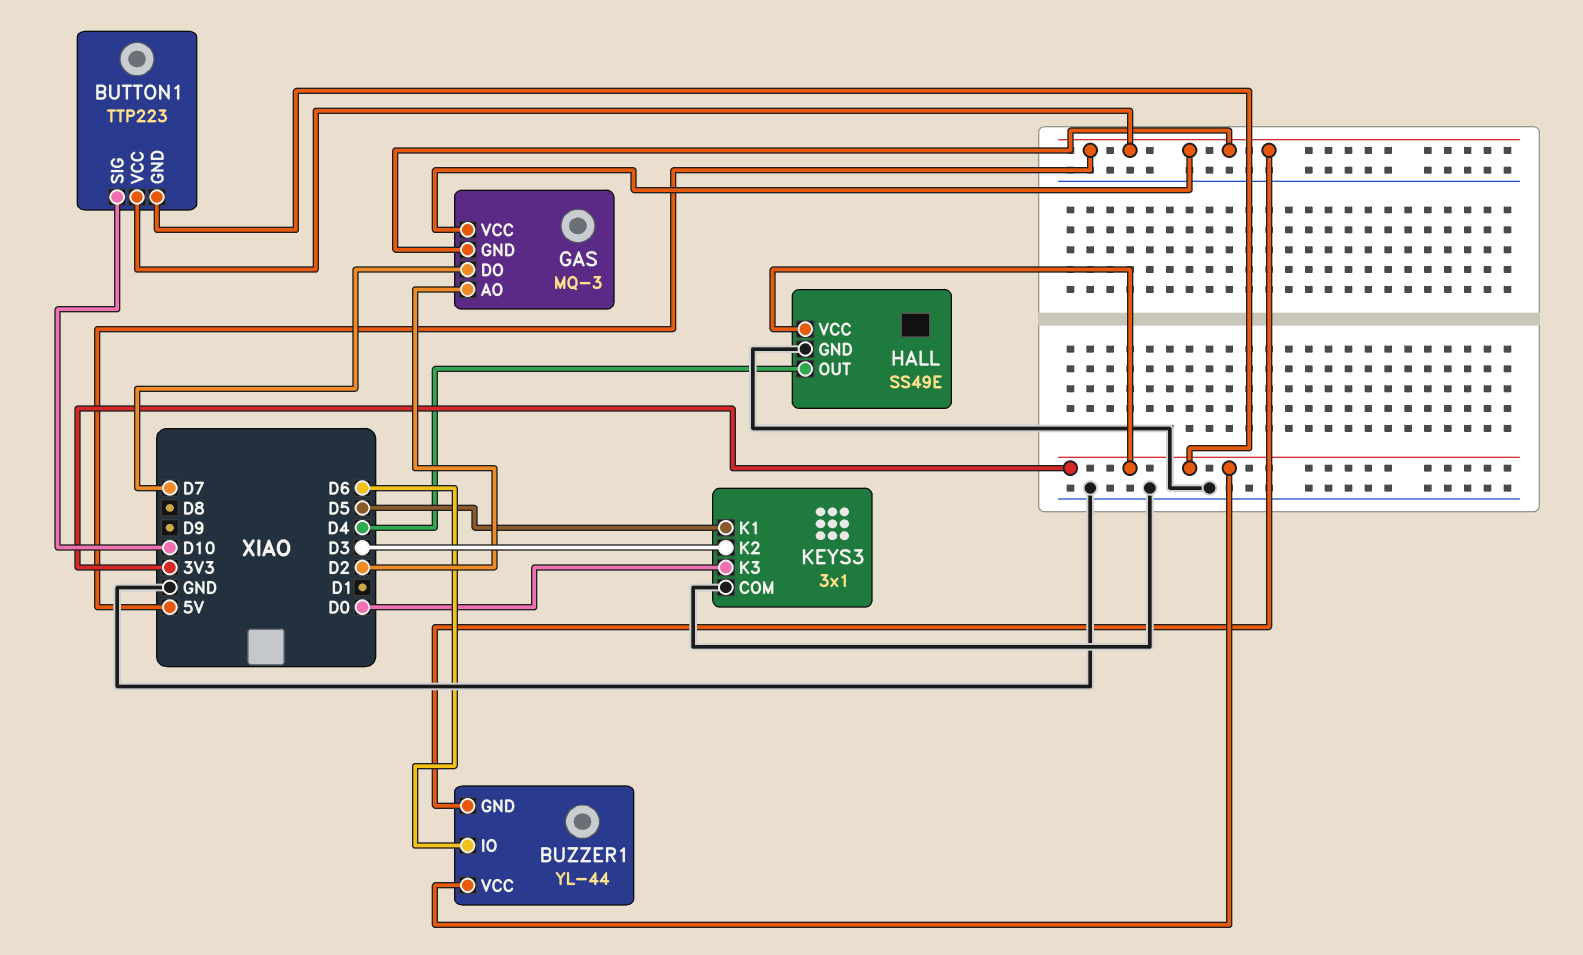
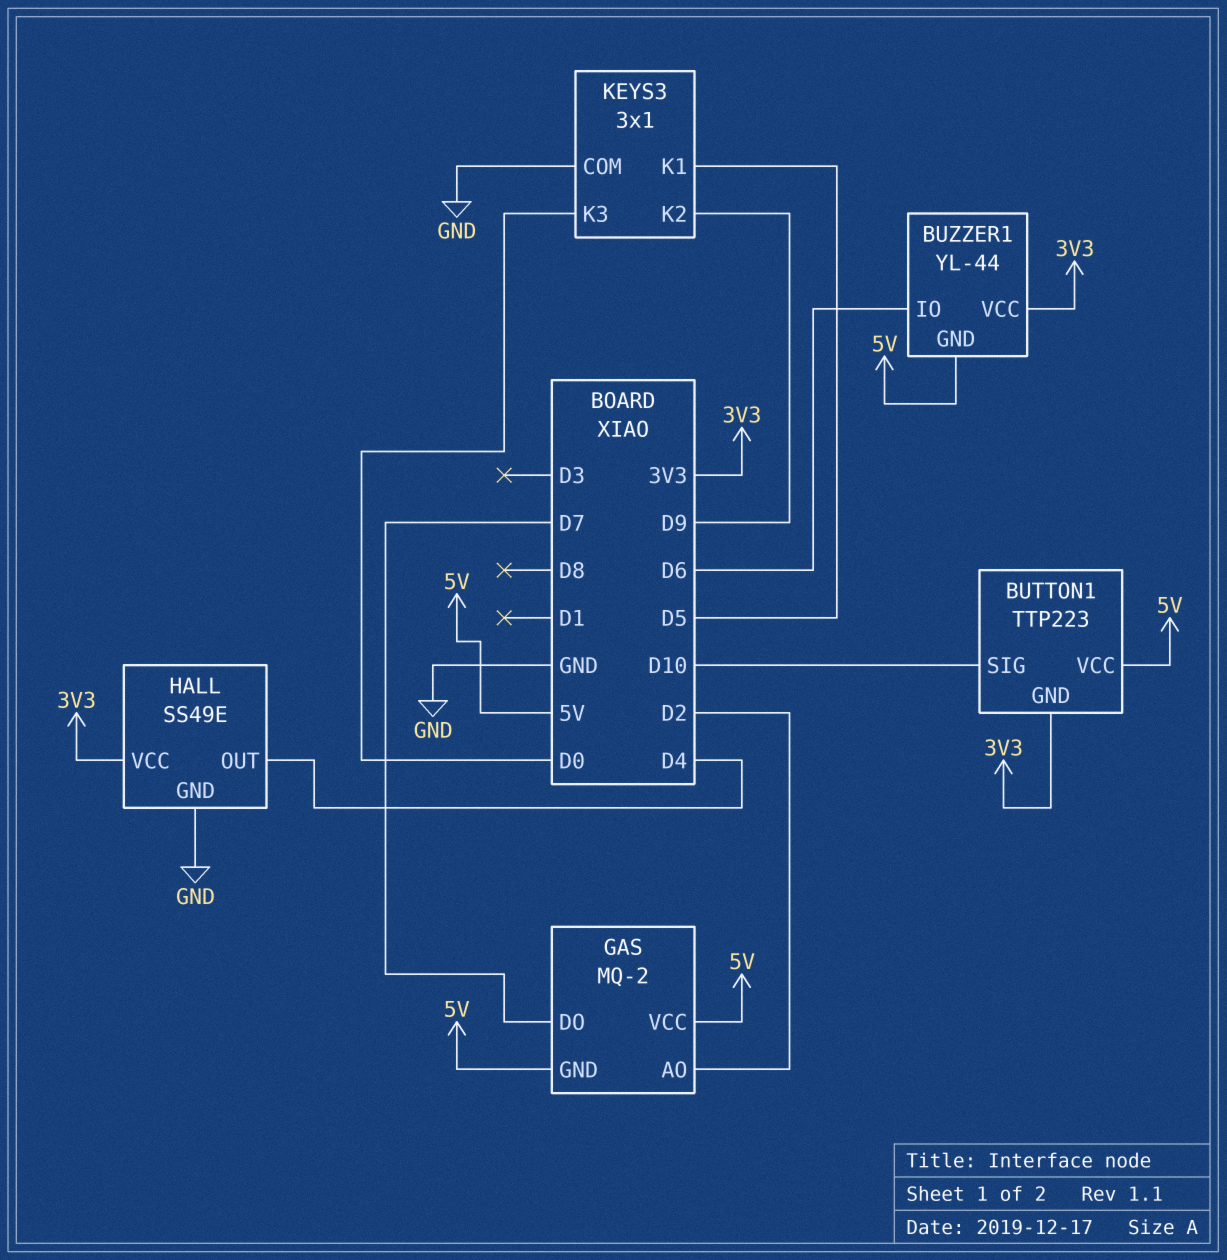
GAS: MQ-3 -> MQ-2
KEYS3 pin K2: D3 -> D9

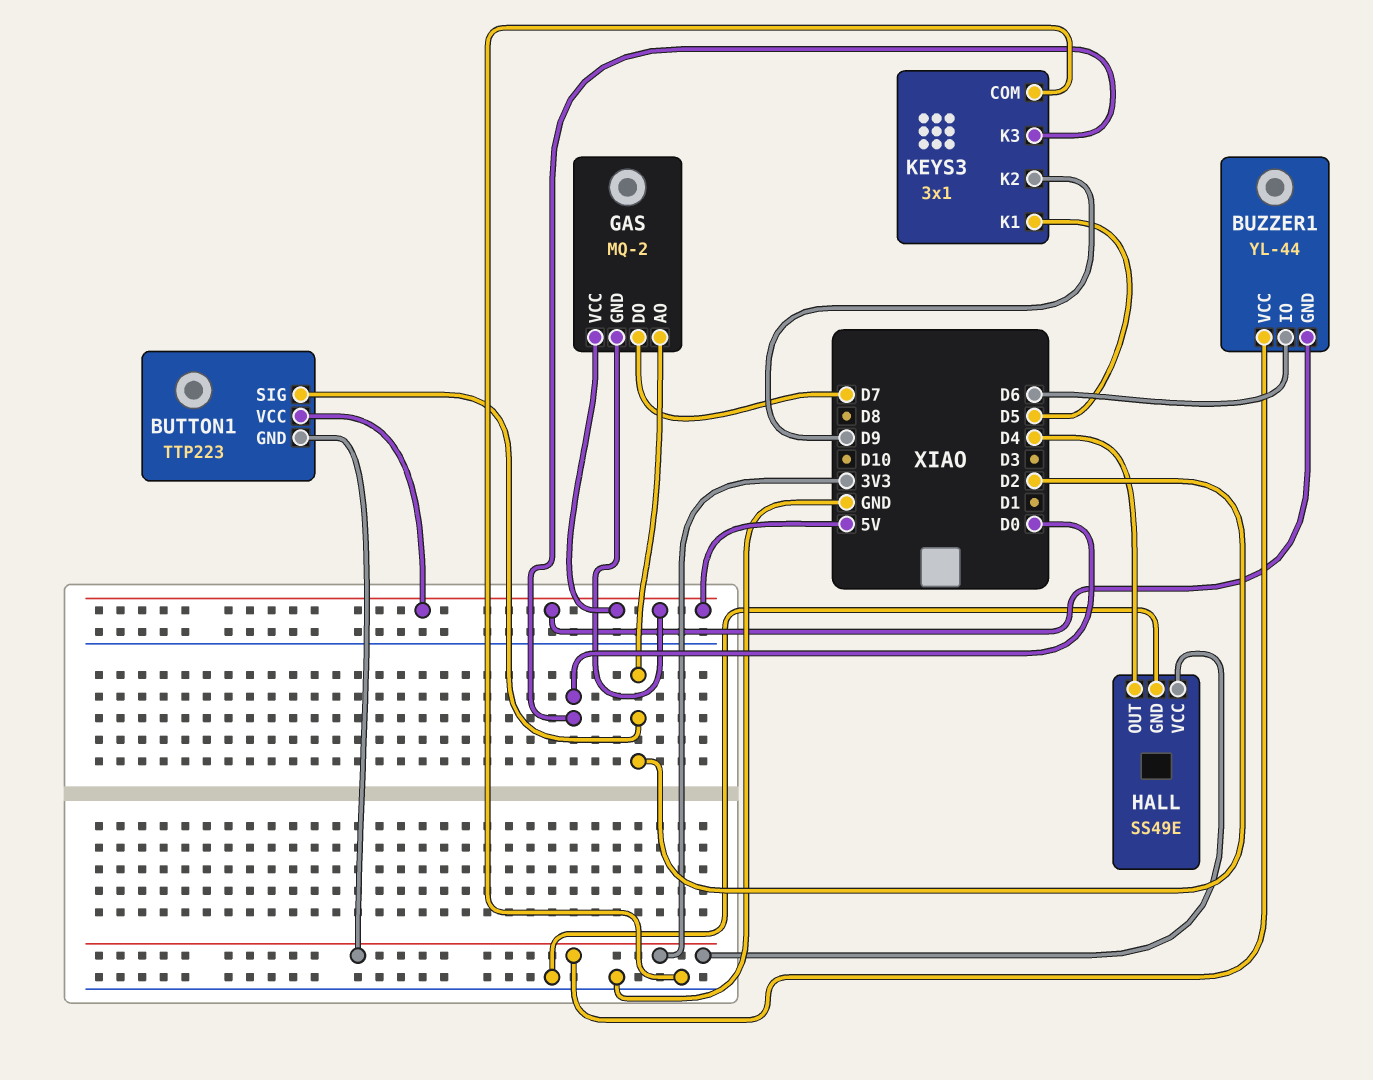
BUTTON1 pin SIG: D10 -> D2

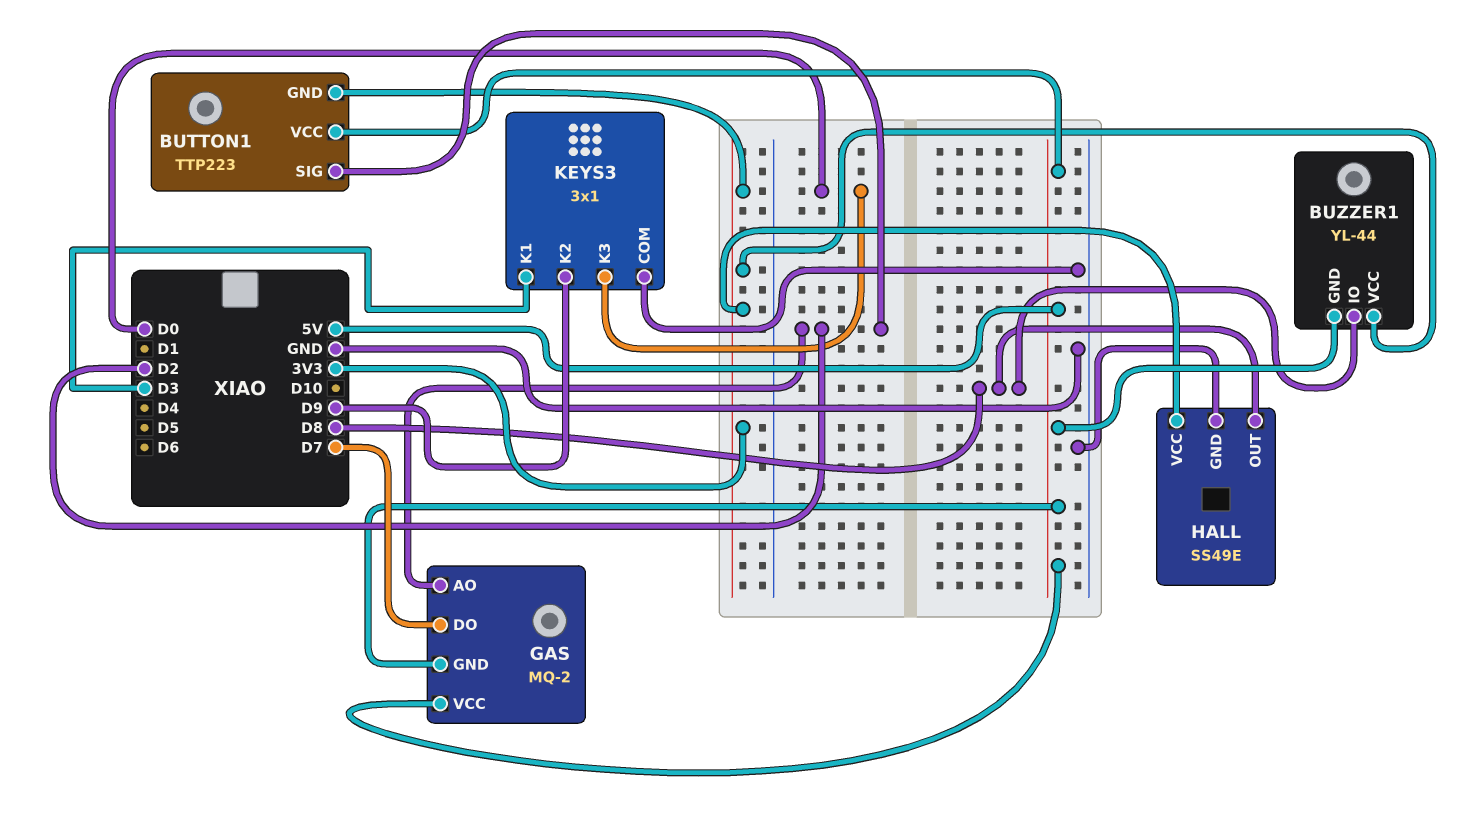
BUZZER1 pin IO: D6 -> D8
HALL pin OUT: D4 -> D8
KEYS3 pin K1: D5 -> D3

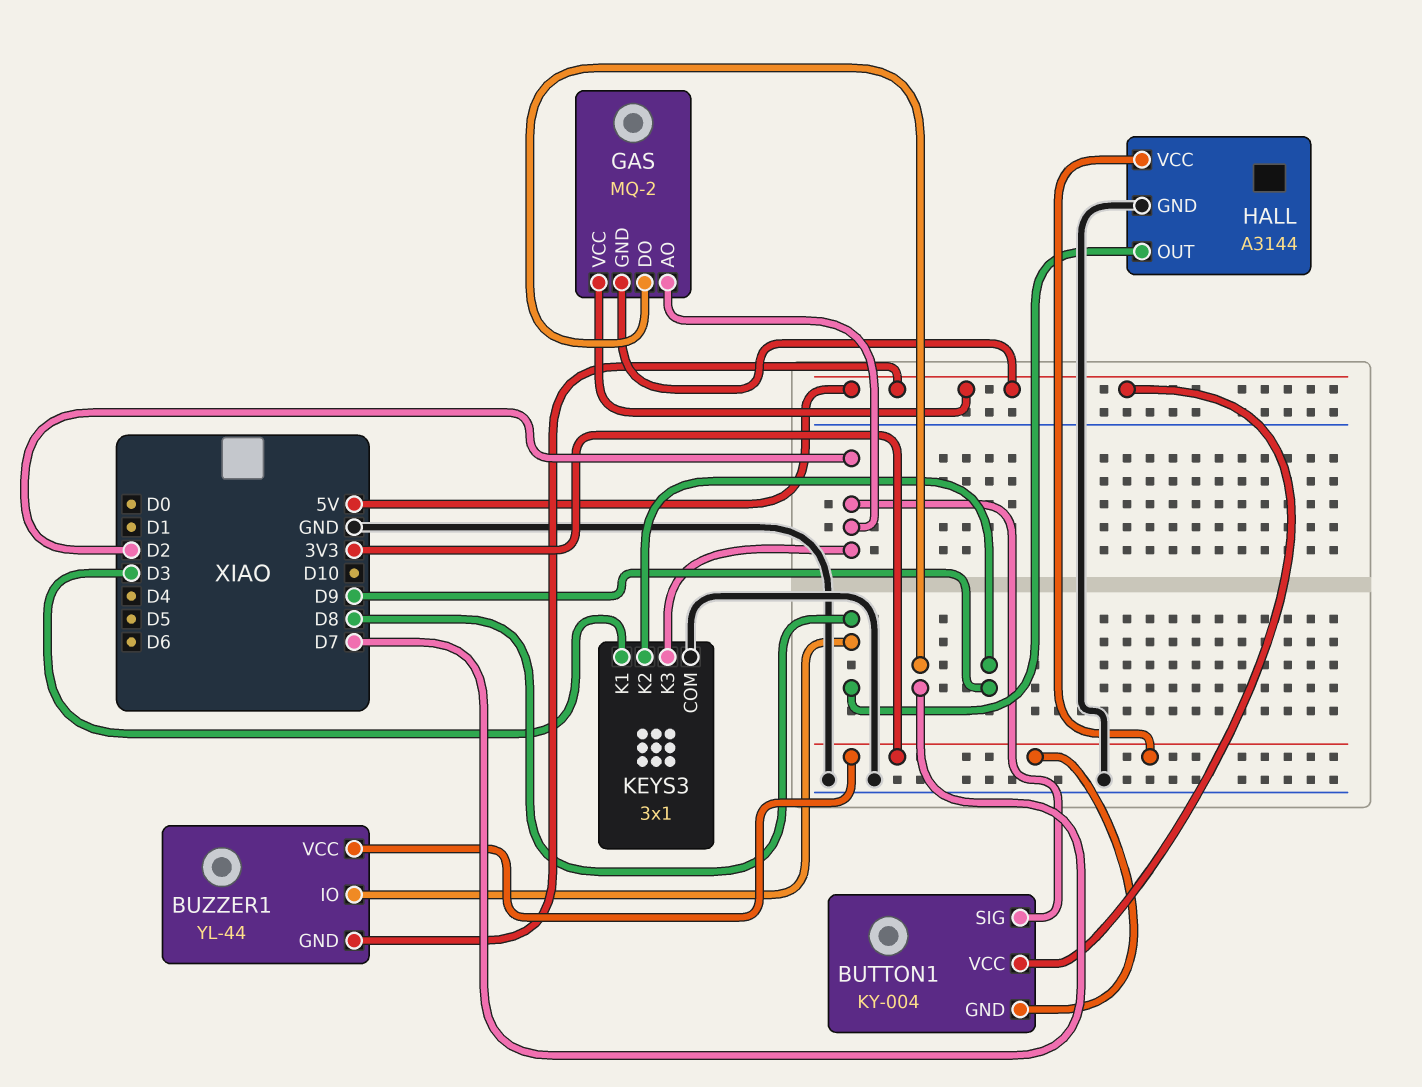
BUTTON1: TTP223 -> KY-004
HALL: SS49E -> A3144
KEYS3 pin K3: D0 -> D2

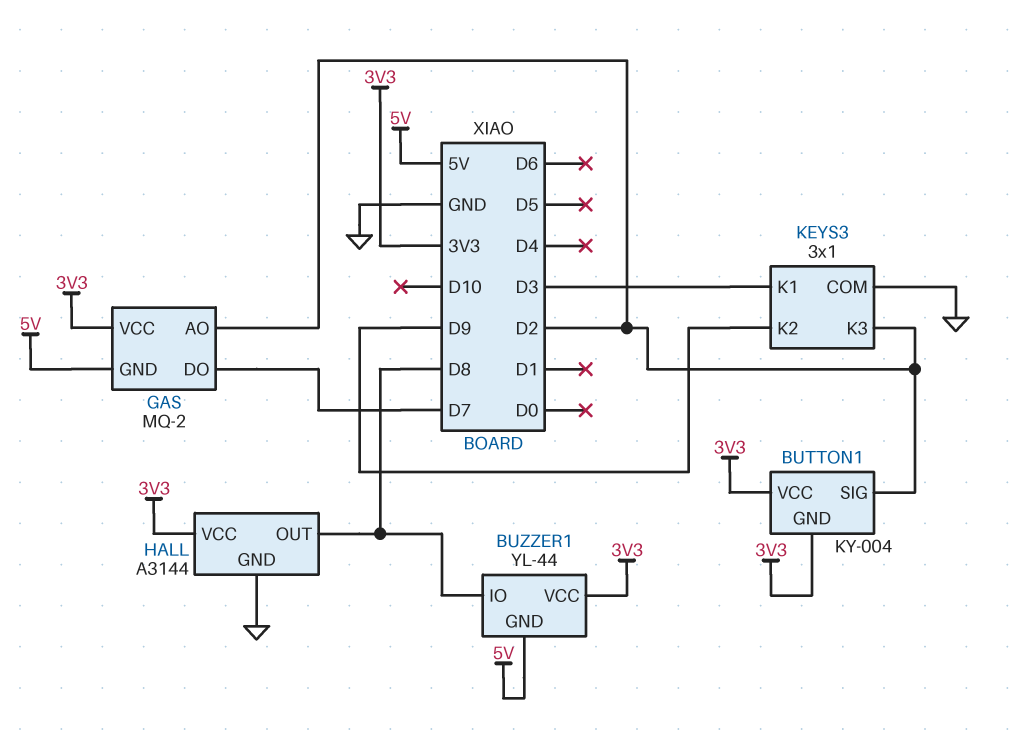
BUTTON1 pin VCC: 5V -> 3V3
GAS pin VCC: 5V -> 3V3

